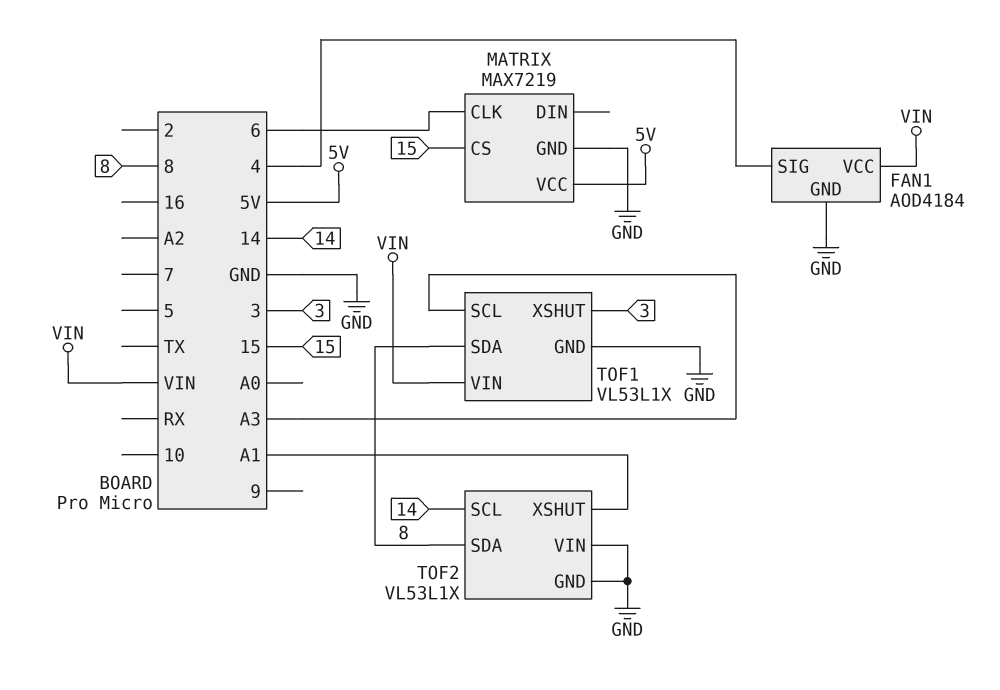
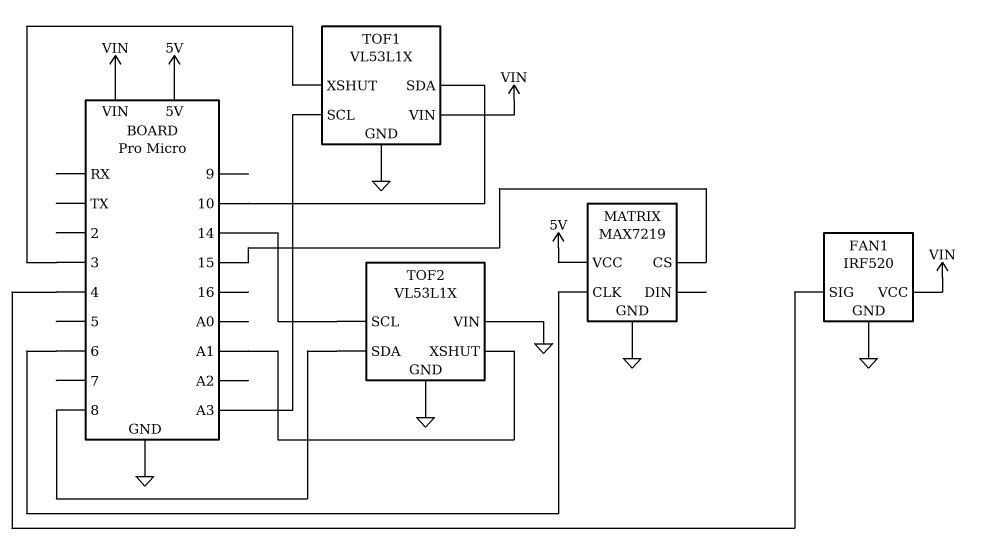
FAN1: AOD4184 -> IRF520
TOF1 pin SDA: 8 -> 10

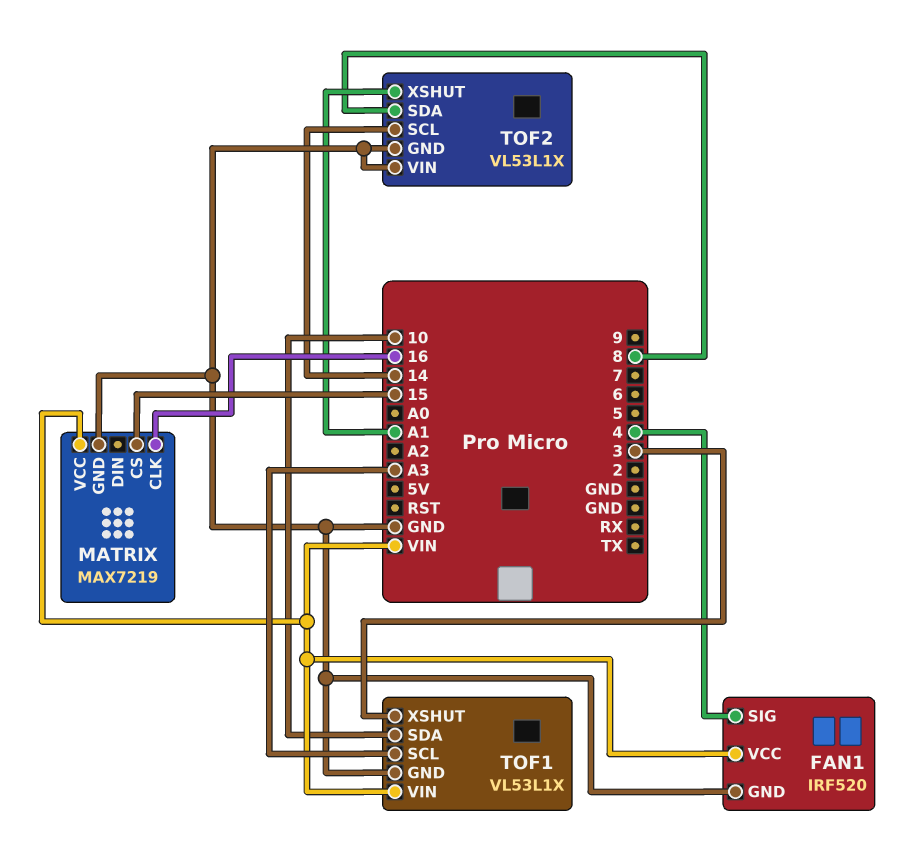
MATRIX pin CLK: 6 -> 16
MATRIX pin VCC: 5V -> VIN

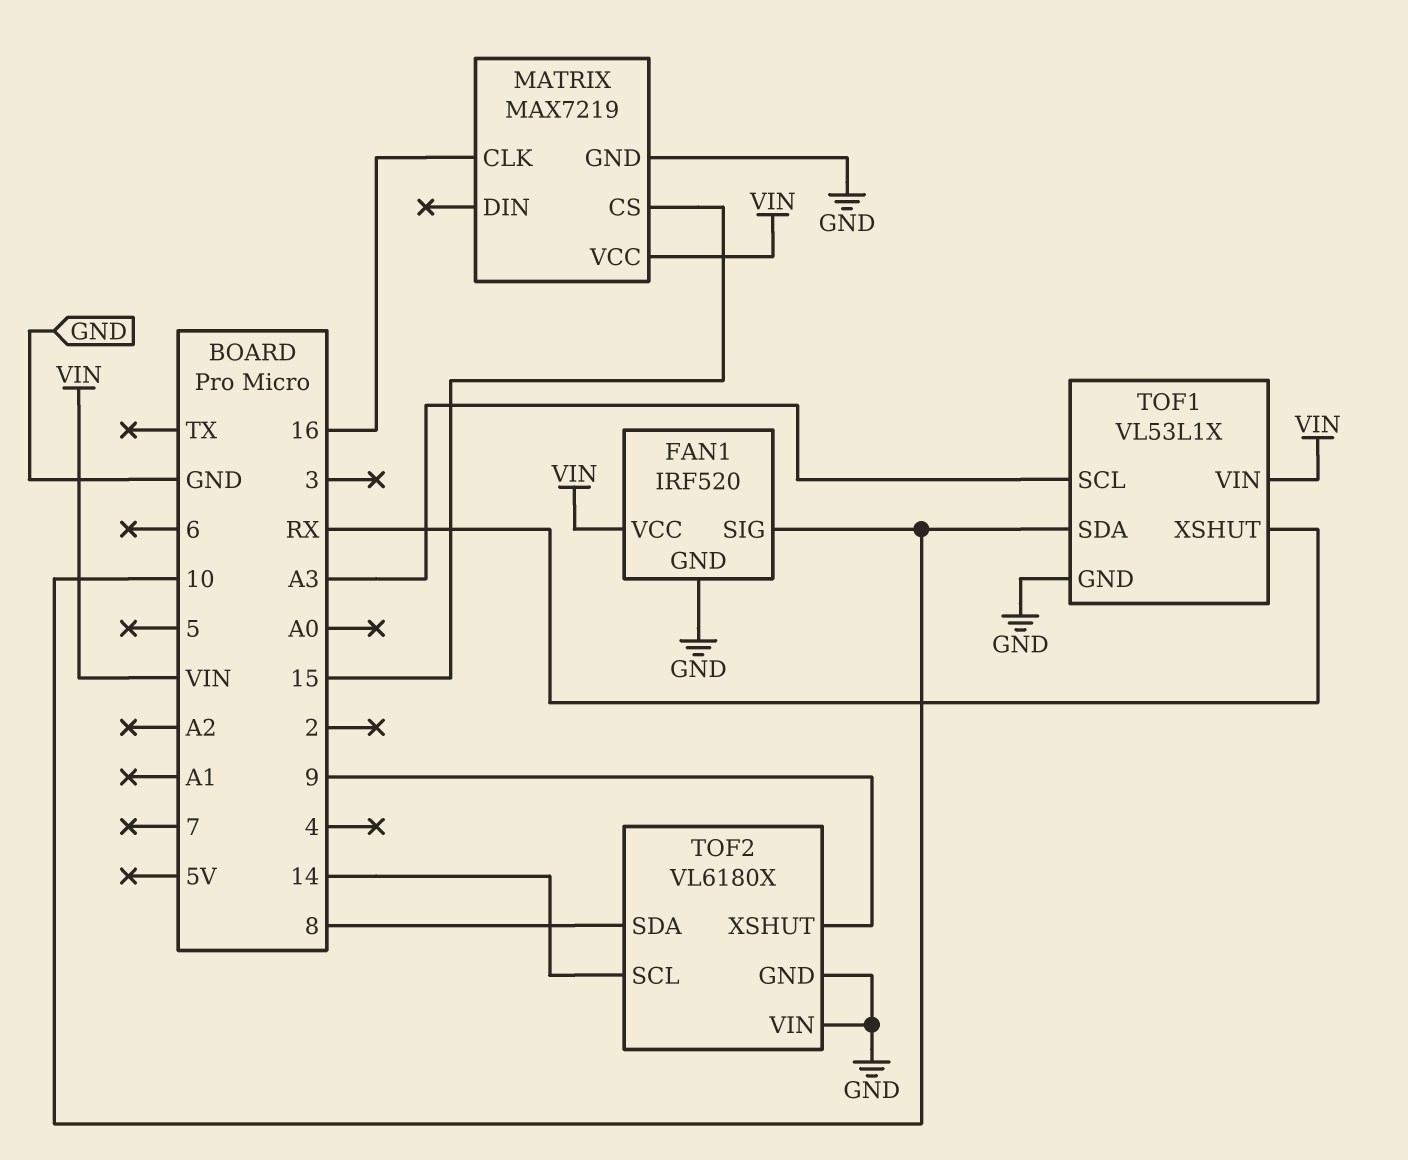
FAN1 pin SIG: 4 -> 10
TOF1 pin XSHUT: 3 -> RX
TOF2: VL53L1X -> VL6180X
TOF2 pin XSHUT: A1 -> 9

